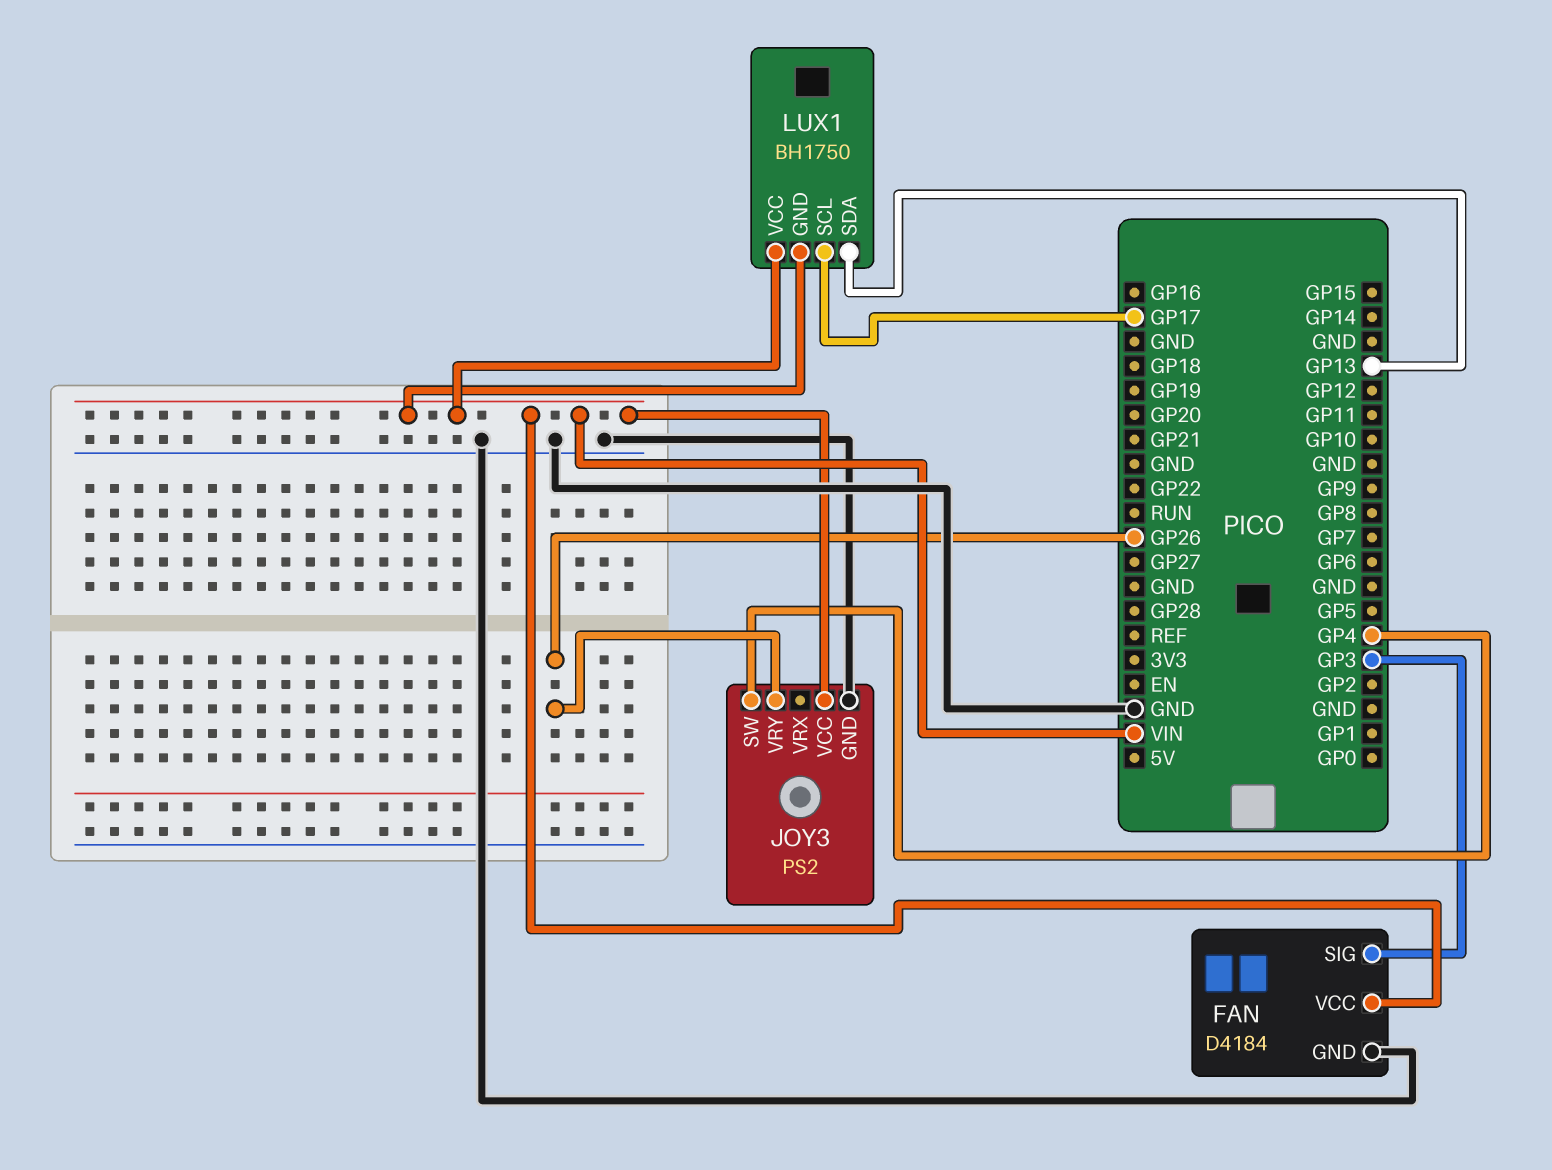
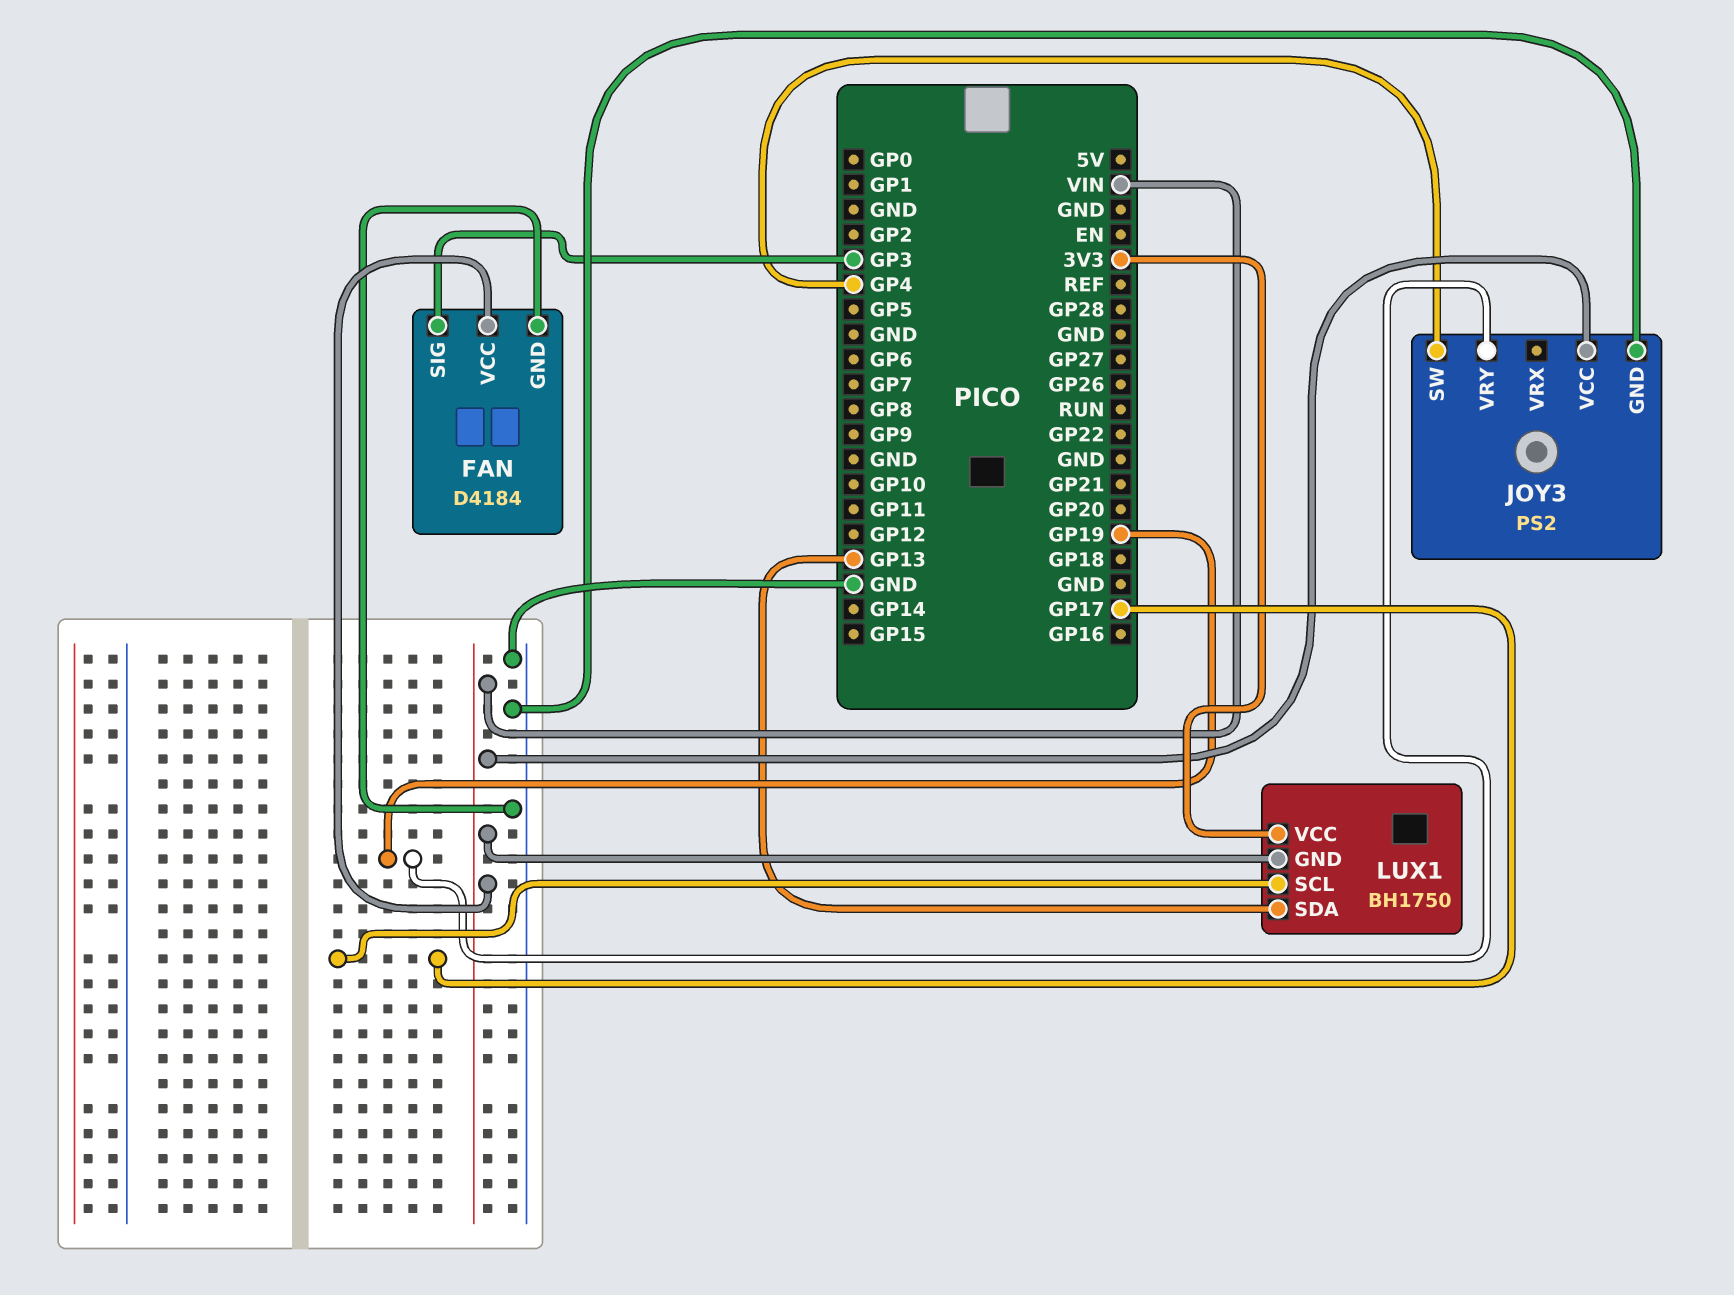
JOY3 pin VRY: GP26 -> GP19
LUX1 pin VCC: VIN -> 3V3

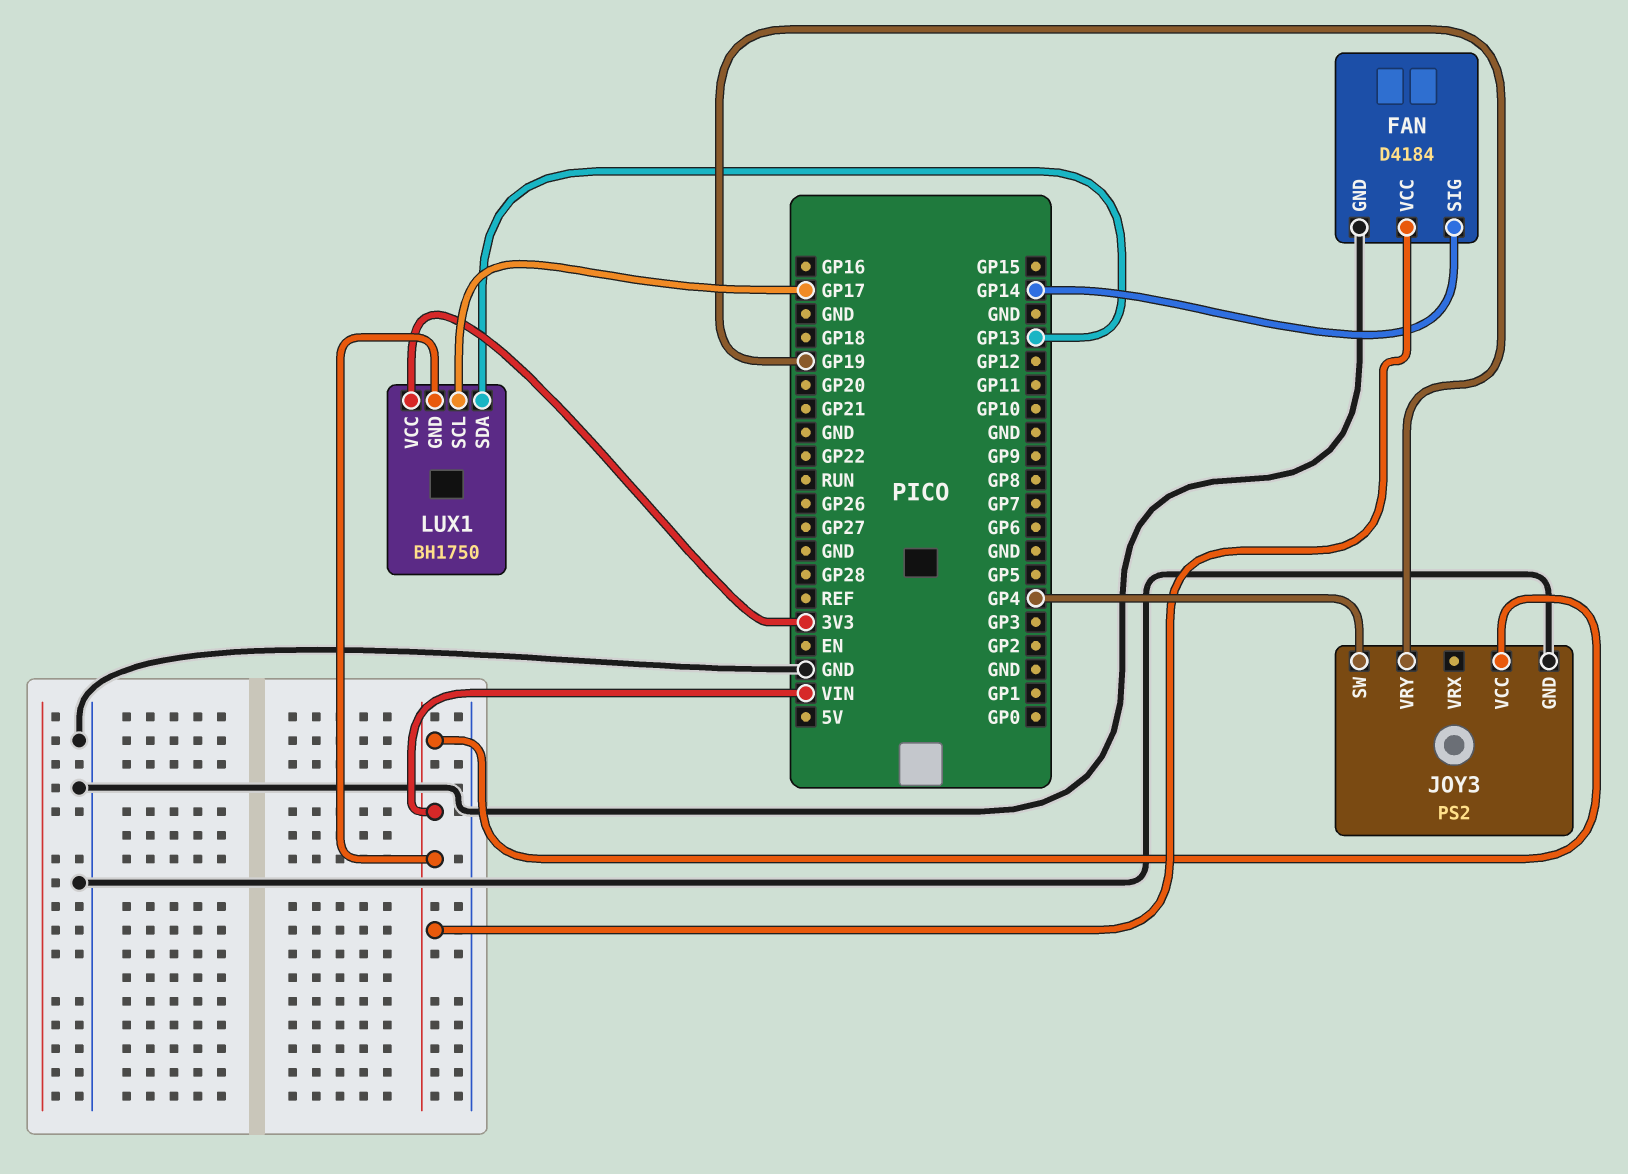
FAN pin SIG: GP3 -> GP14

